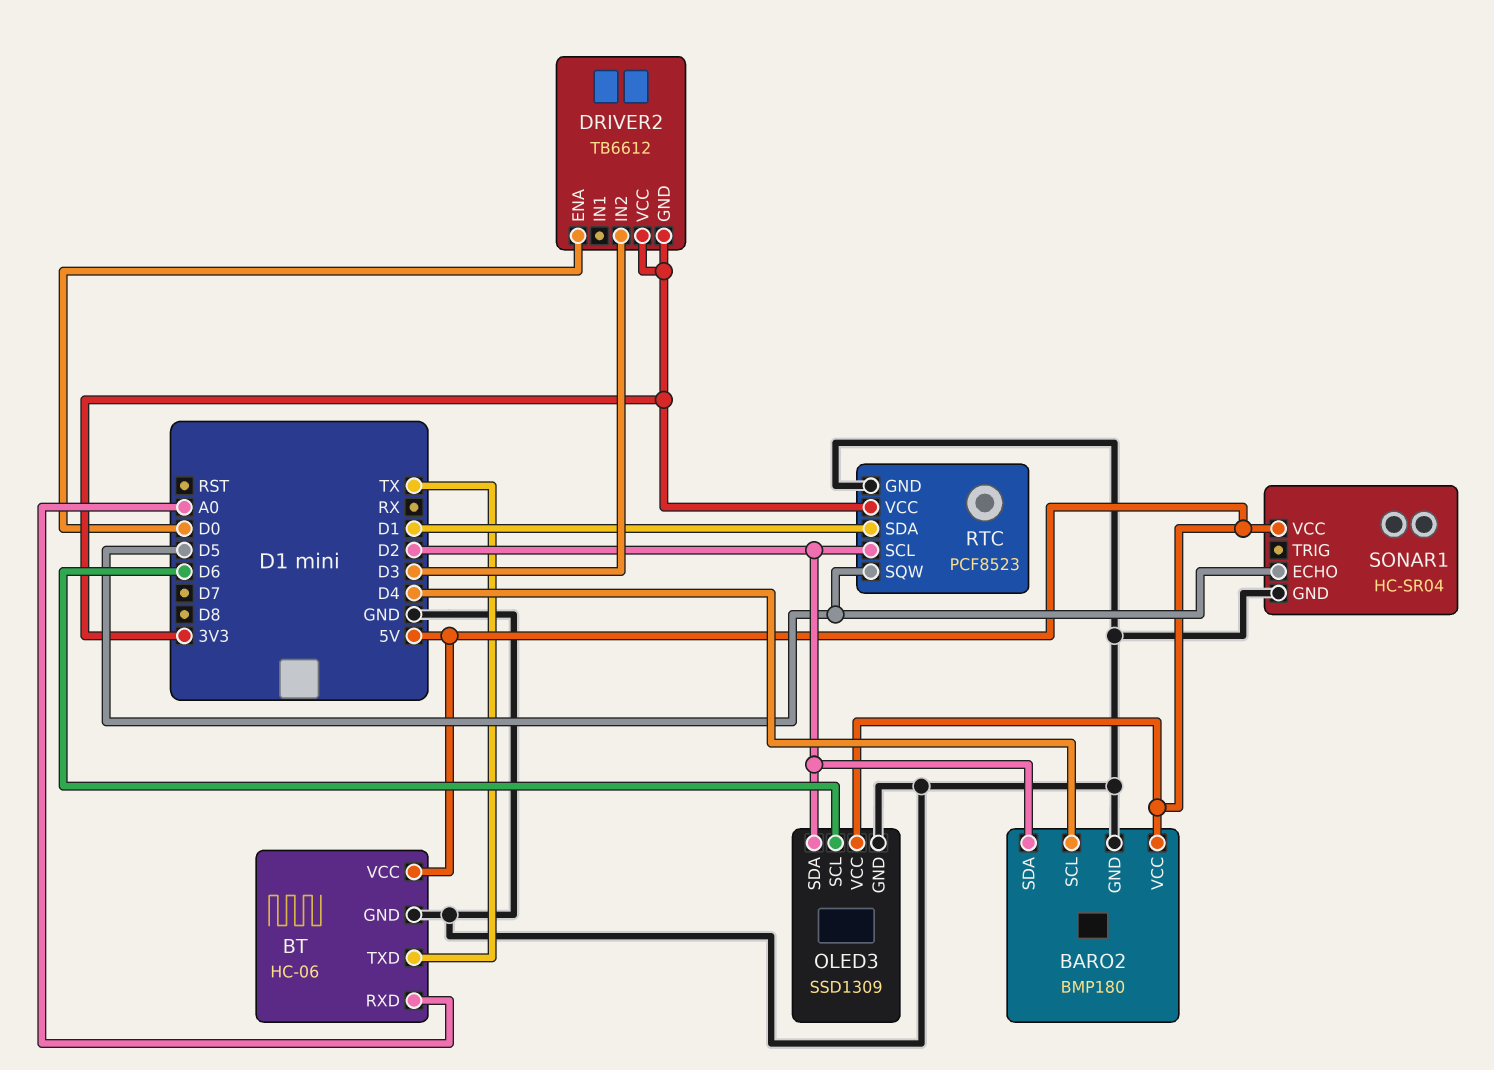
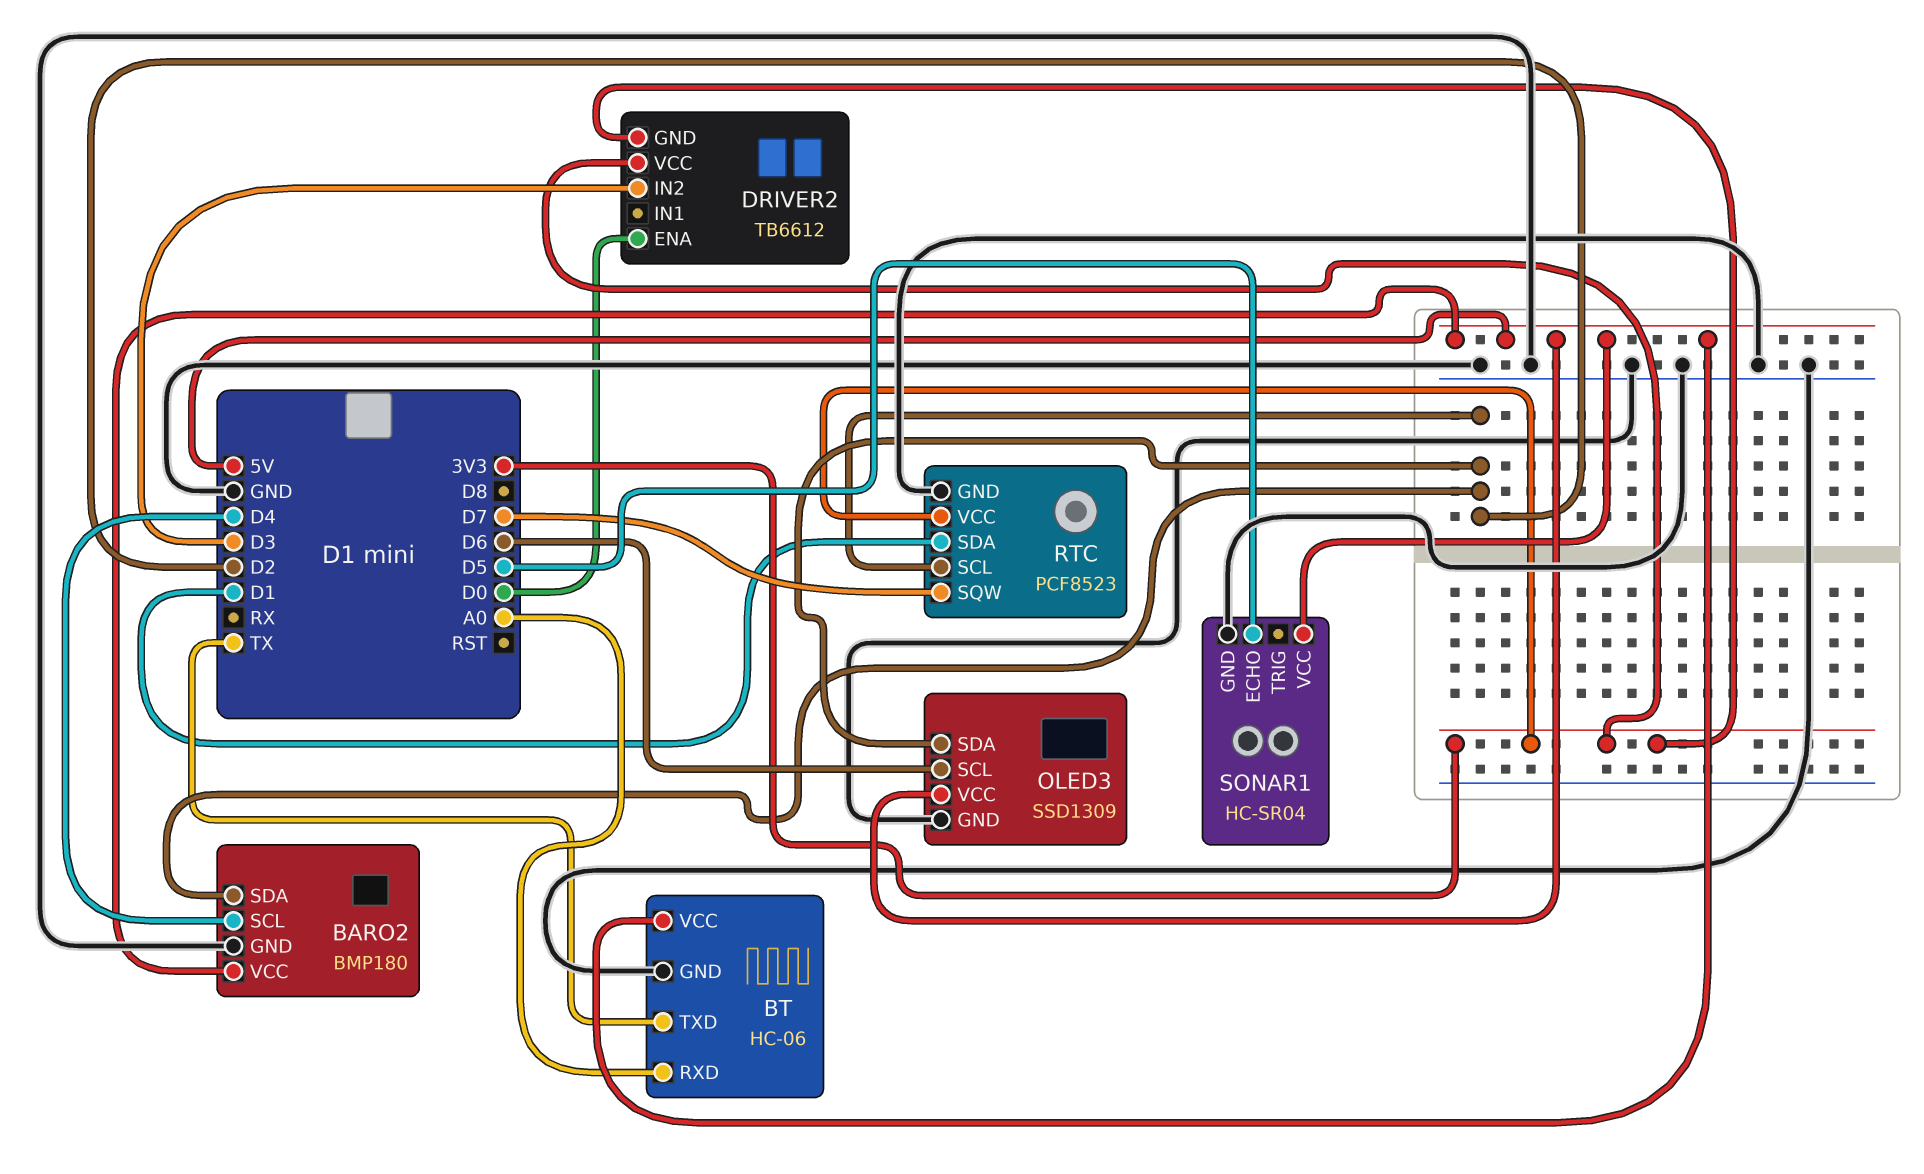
RTC pin SQW: D5 -> D7

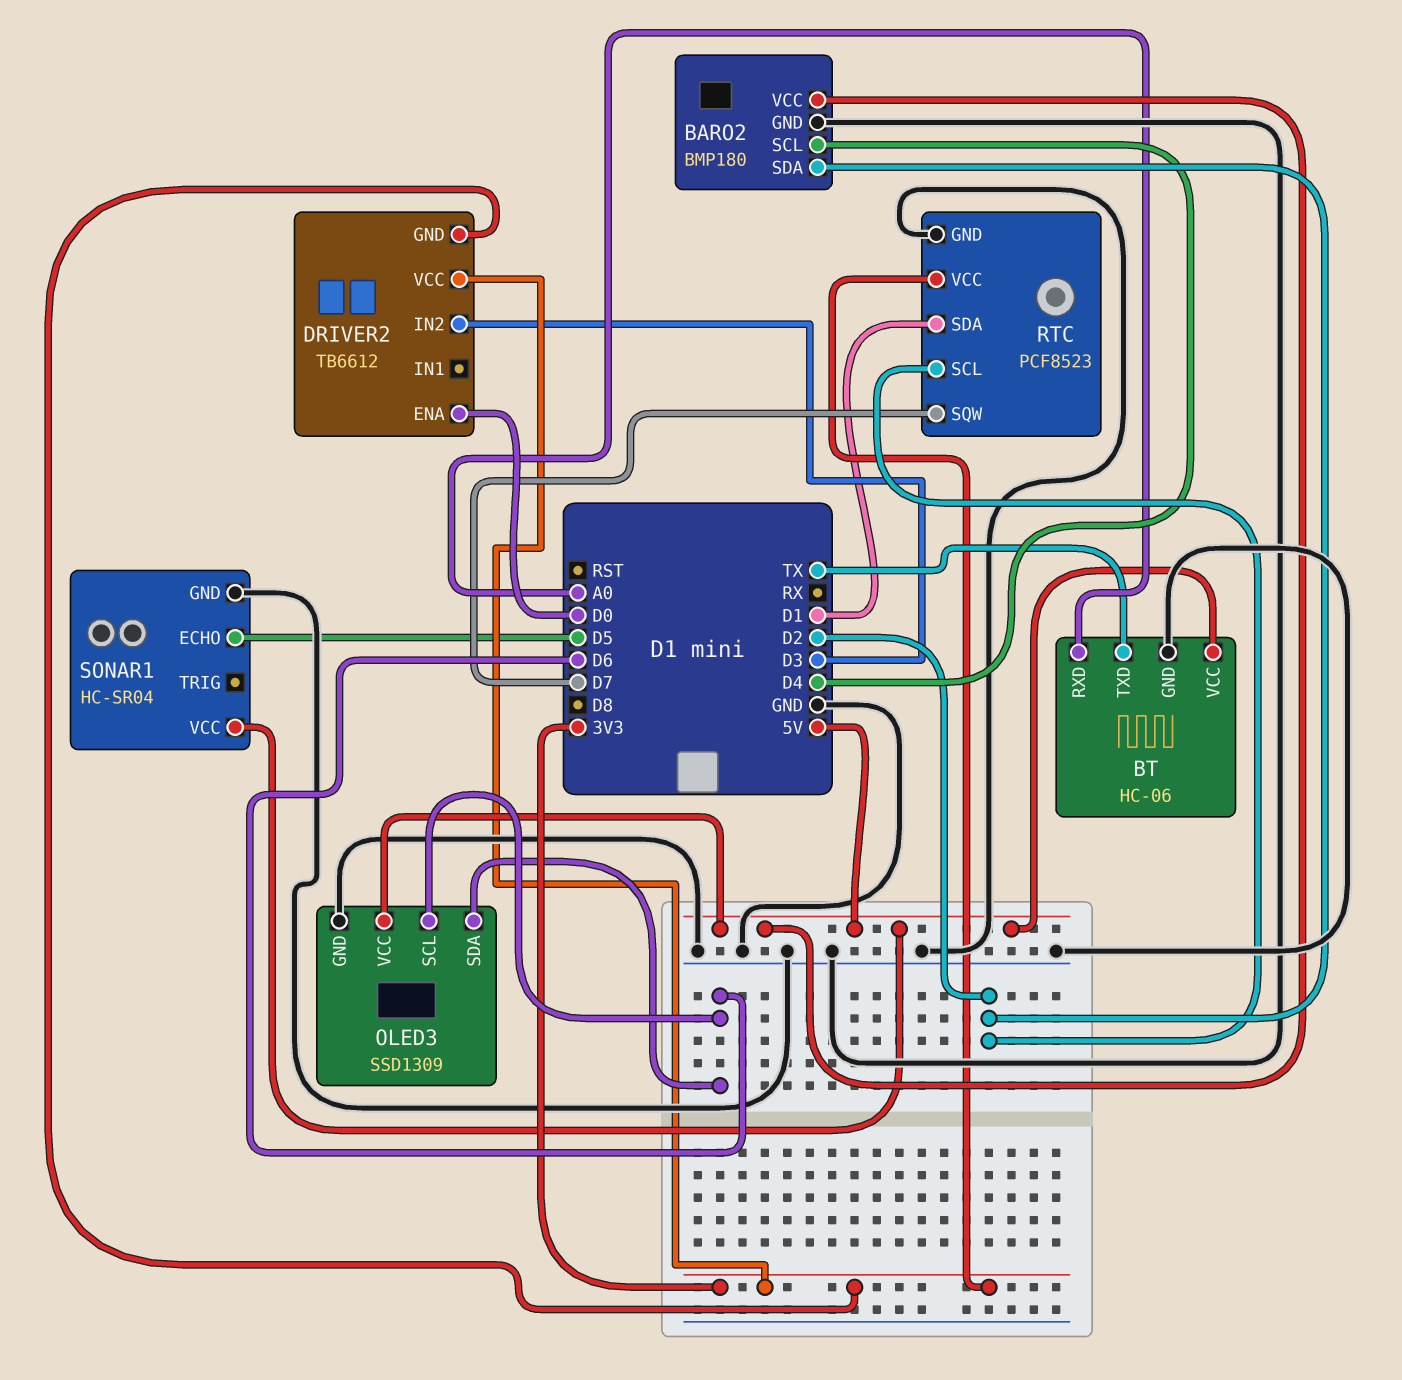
OLED3 pin SDA: D2 -> D6

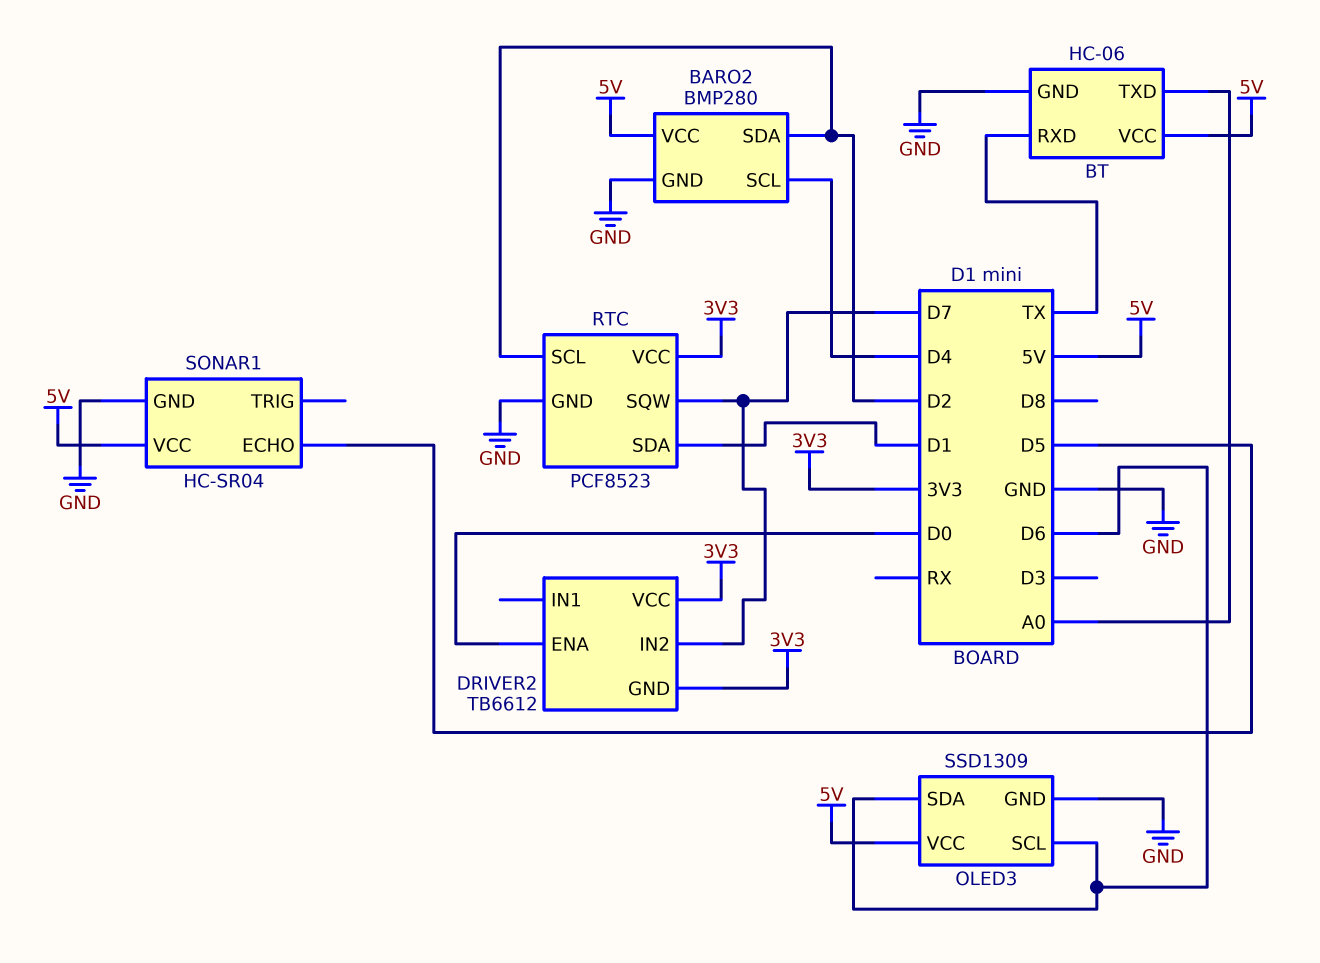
BARO2: BMP180 -> BMP280
BT pin RXD: A0 -> TX
BT pin TXD: TX -> A0
DRIVER2 pin IN2: D3 -> D7

